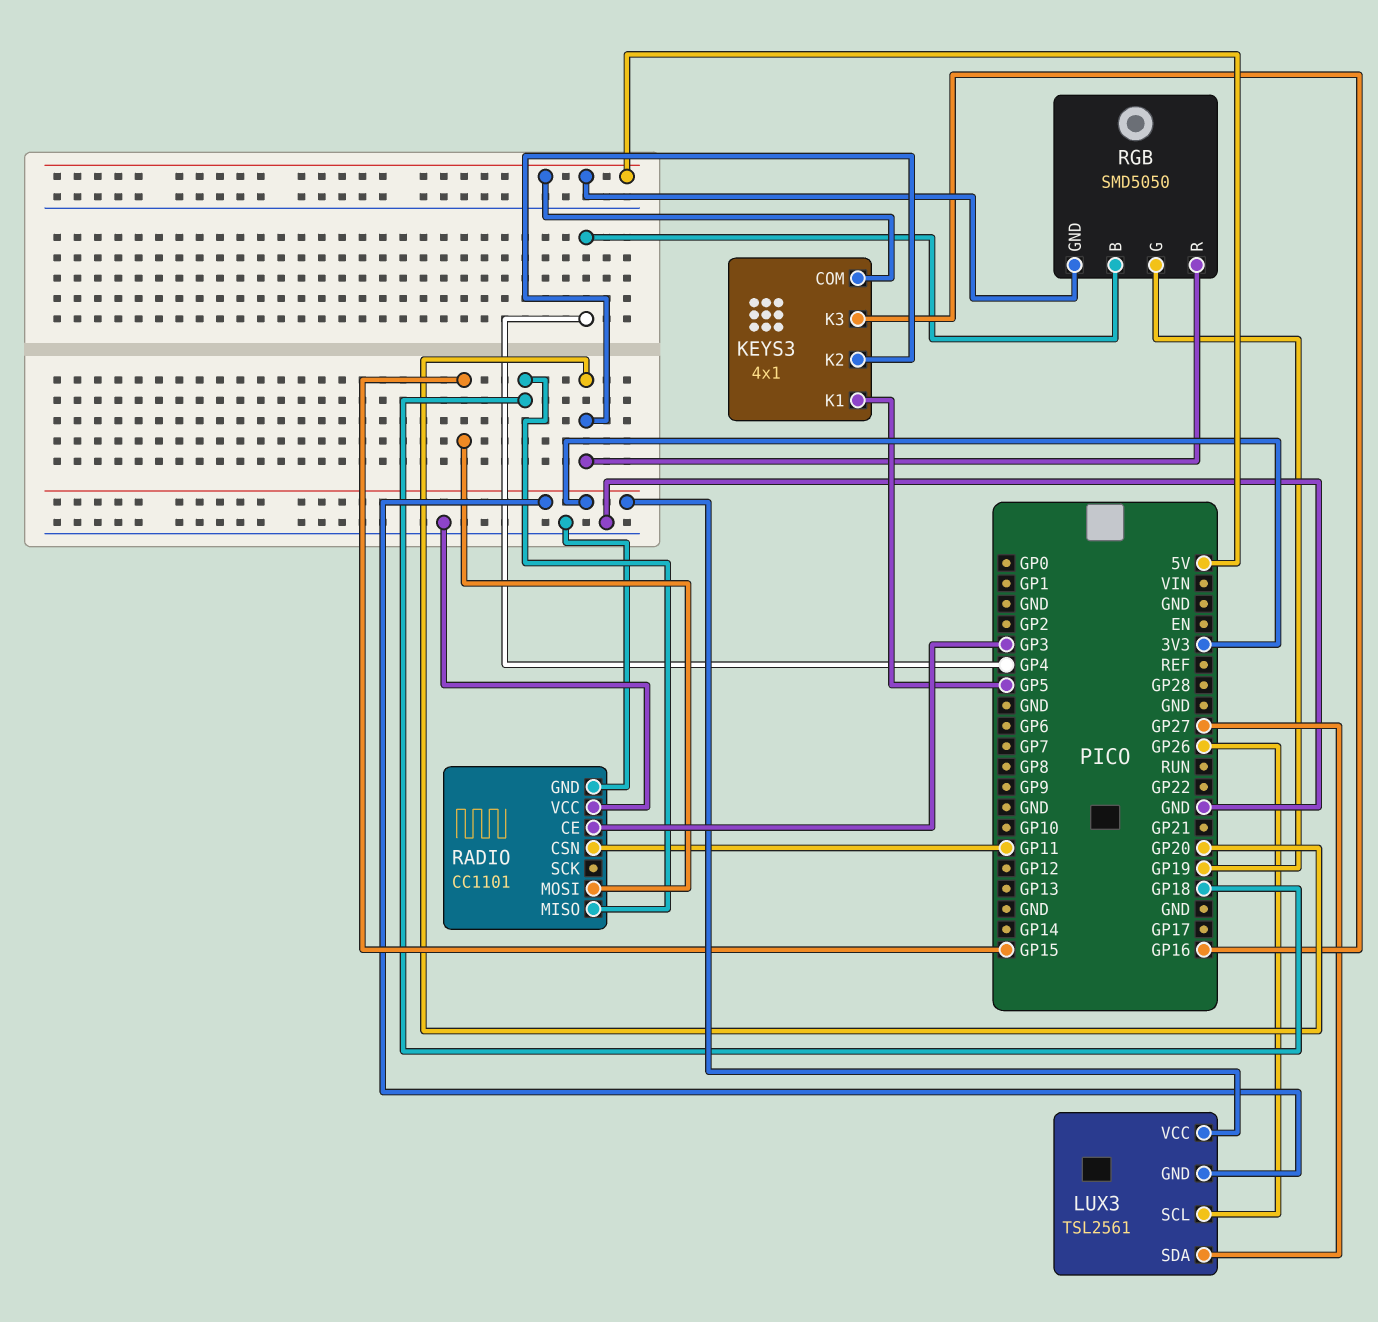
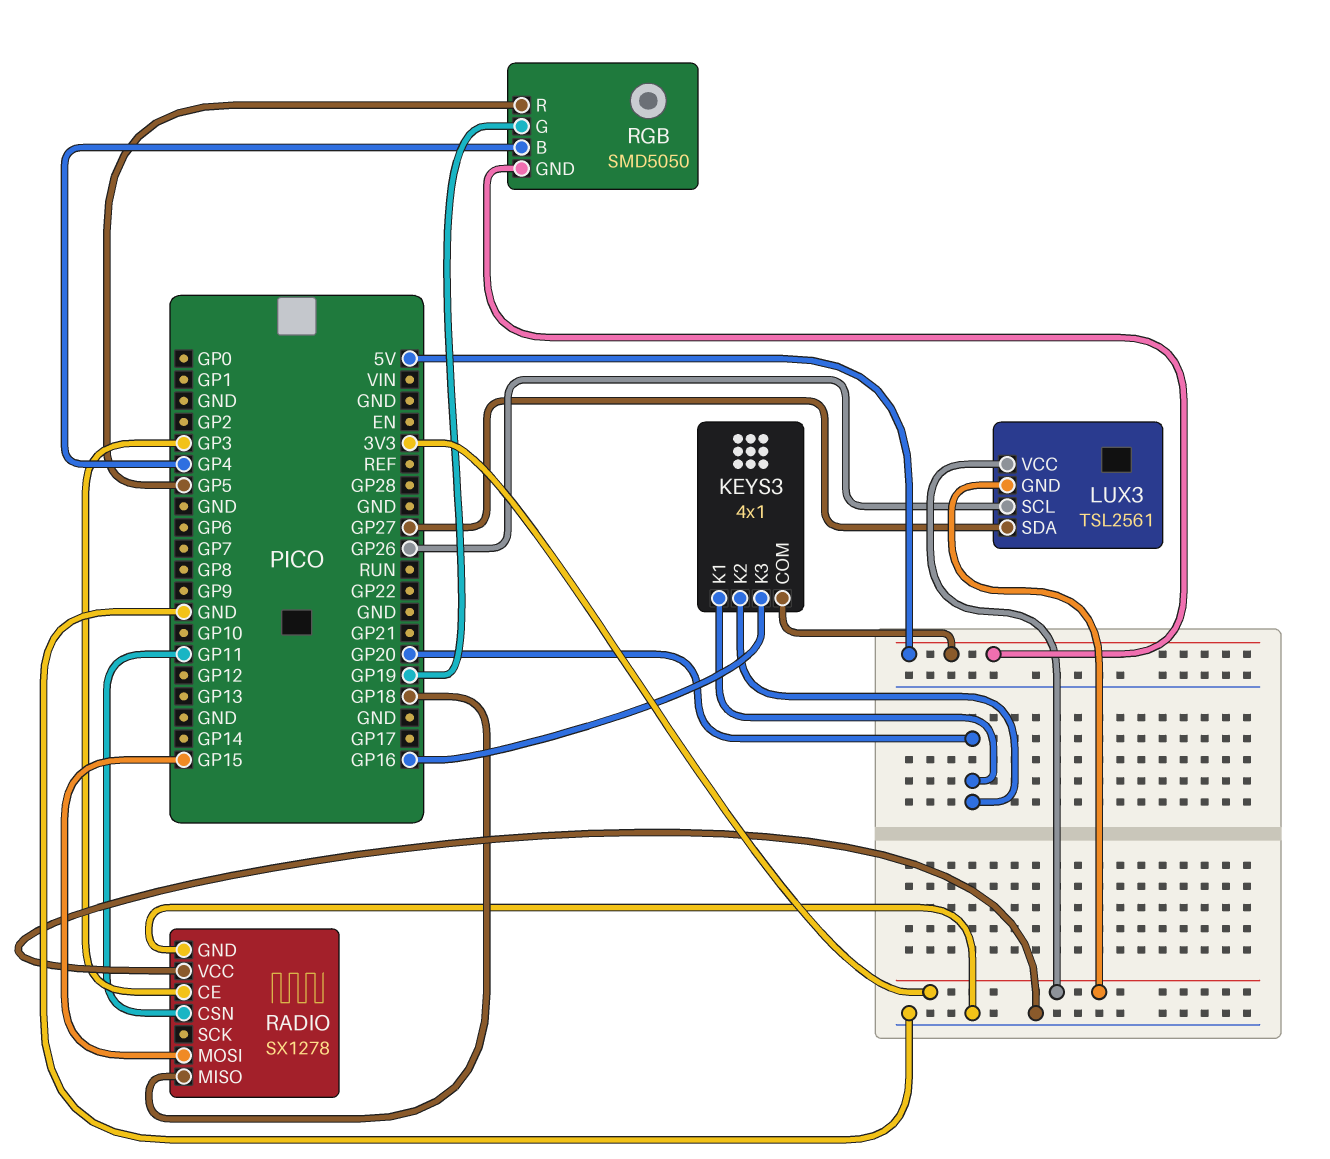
KEYS3 pin K1: GP5 -> GP20
RADIO: CC1101 -> SX1278
RGB pin R: GP20 -> GP5

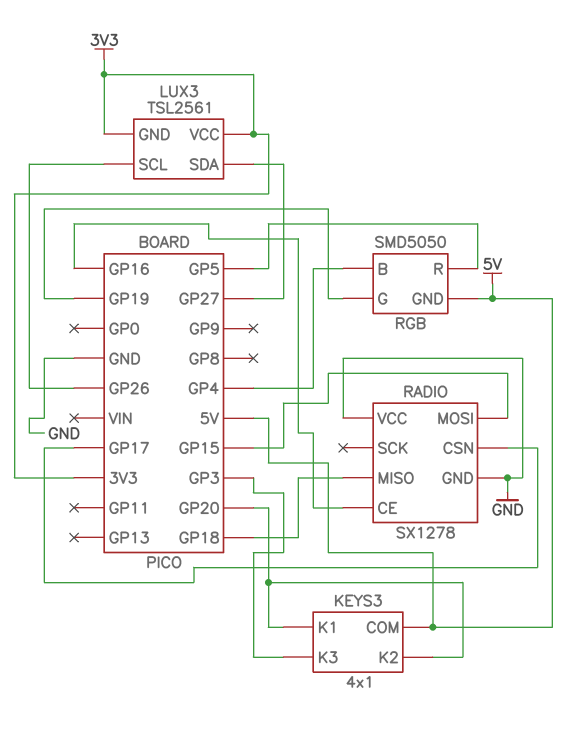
KEYS3 pin K3: GP16 -> GP3
RADIO pin CE: GP3 -> GP16
RADIO pin CSN: GP11 -> GP17

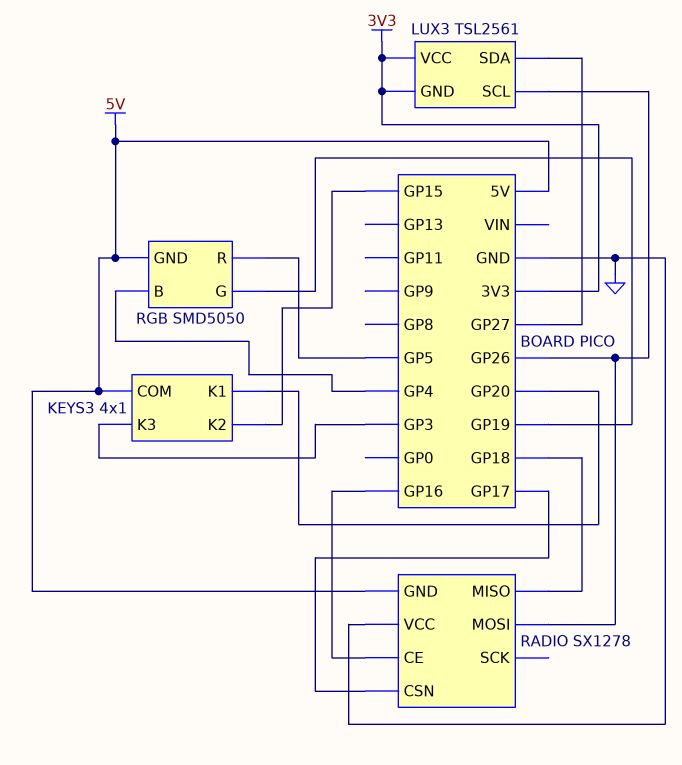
KEYS3 pin K2: GP20 -> GP15
RADIO pin GND: GND -> 5V
RADIO pin MOSI: GP15 -> GP26

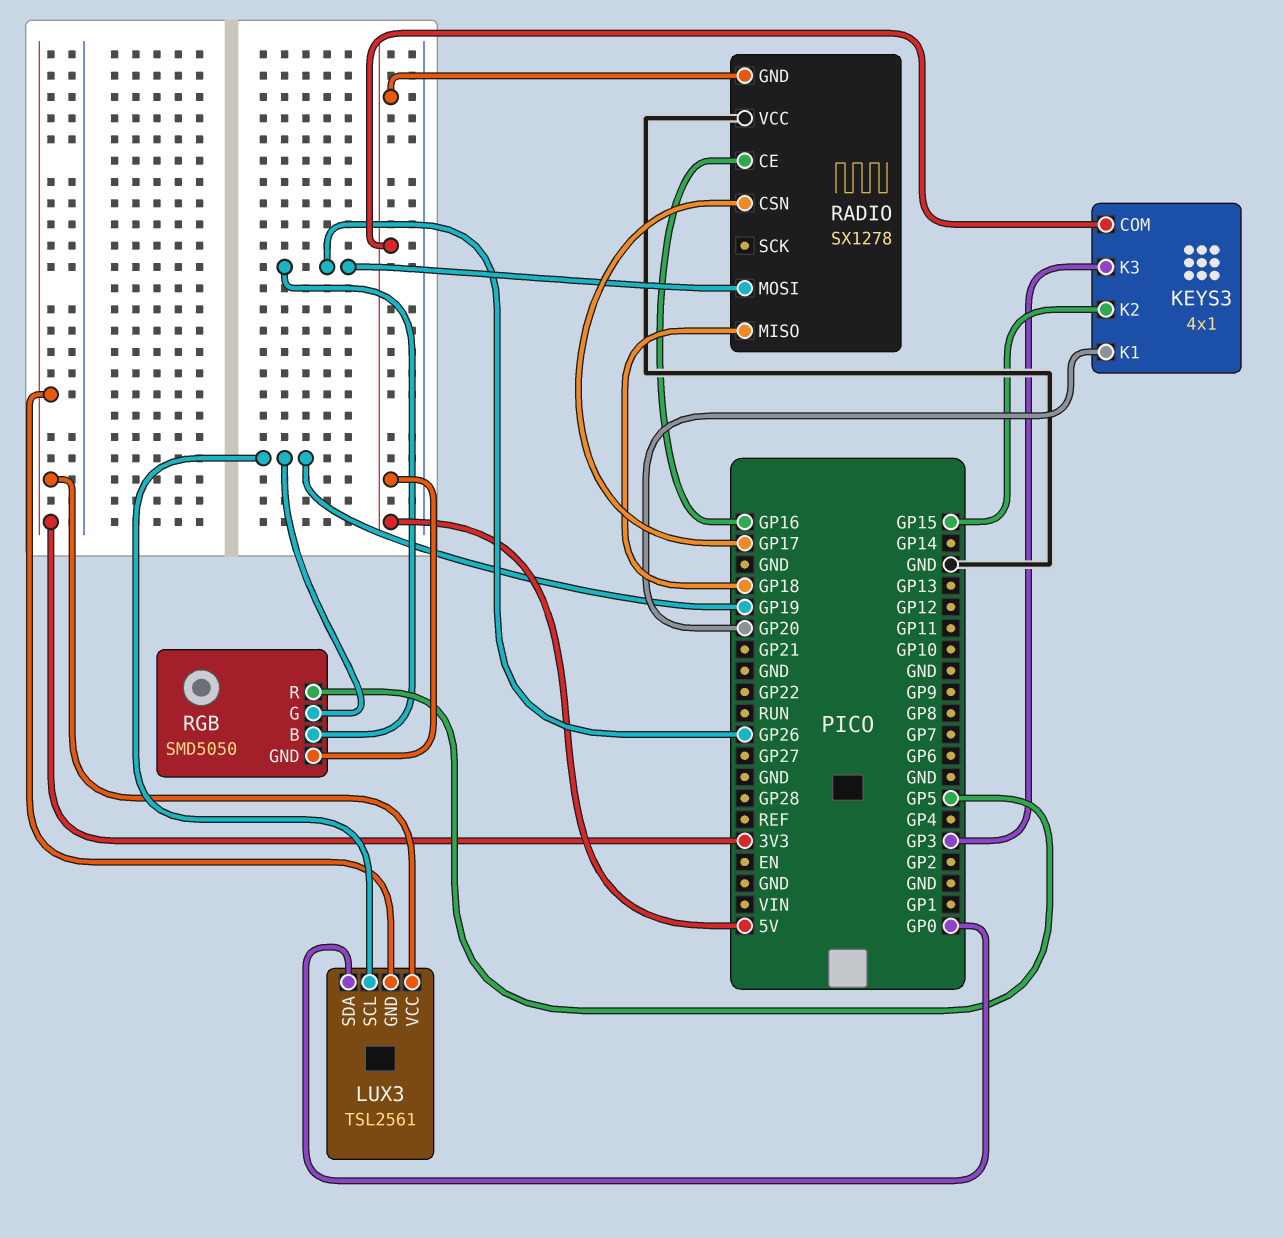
LUX3 pin SCL: GP26 -> GP19
LUX3 pin SDA: GP27 -> GP0
RGB pin B: GP4 -> GP26

